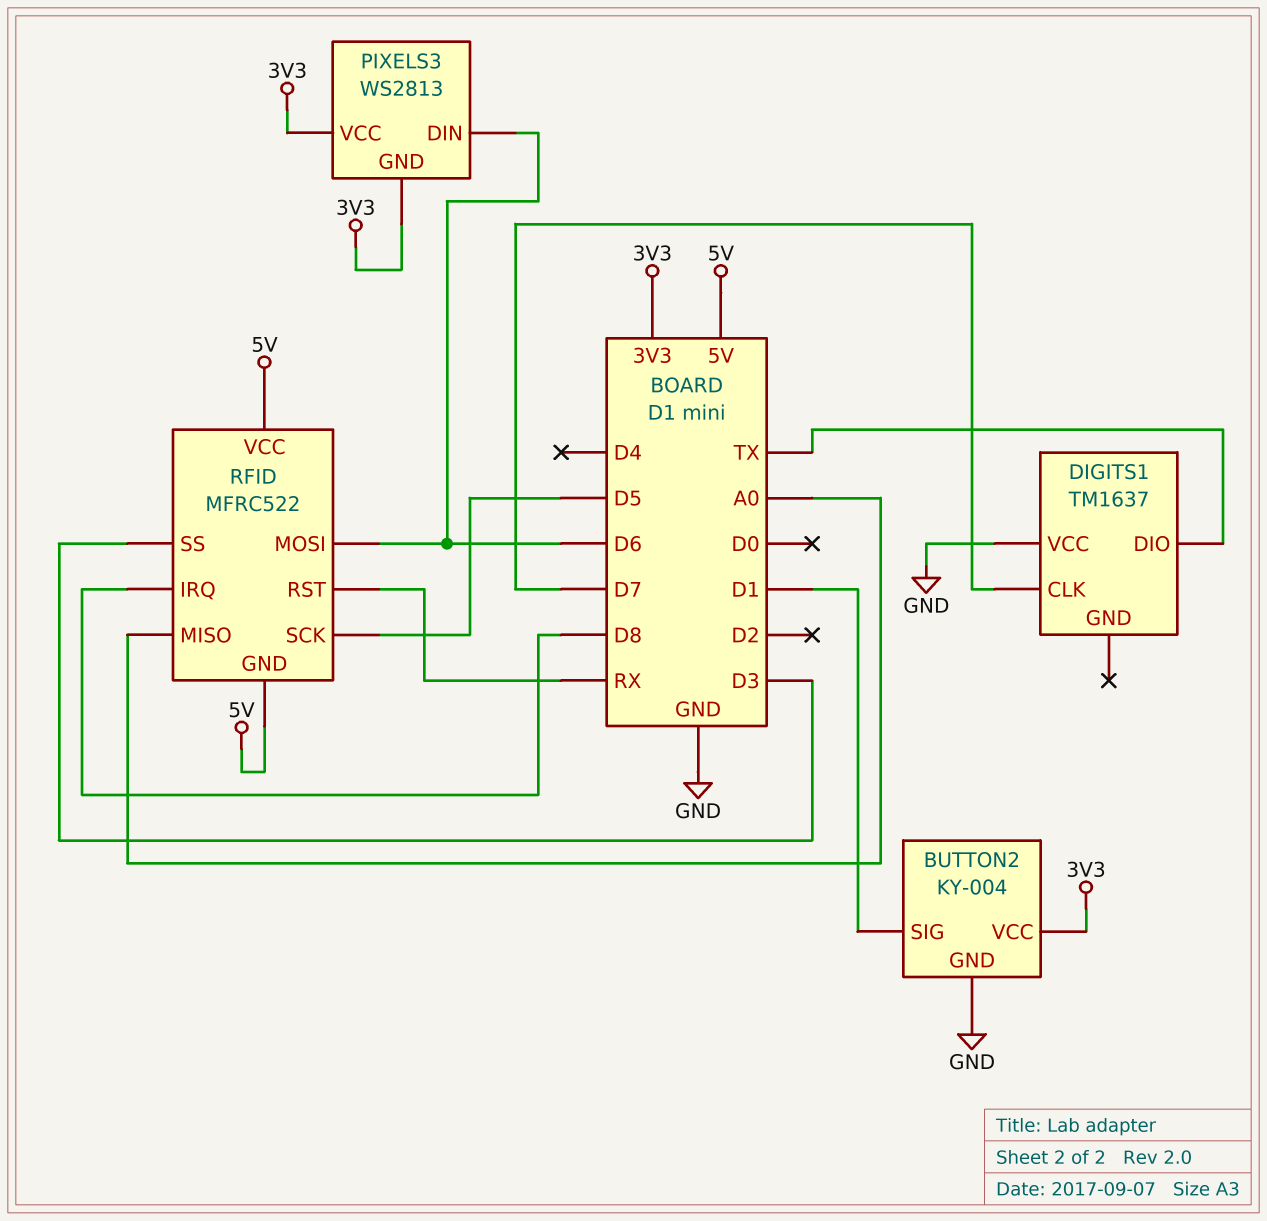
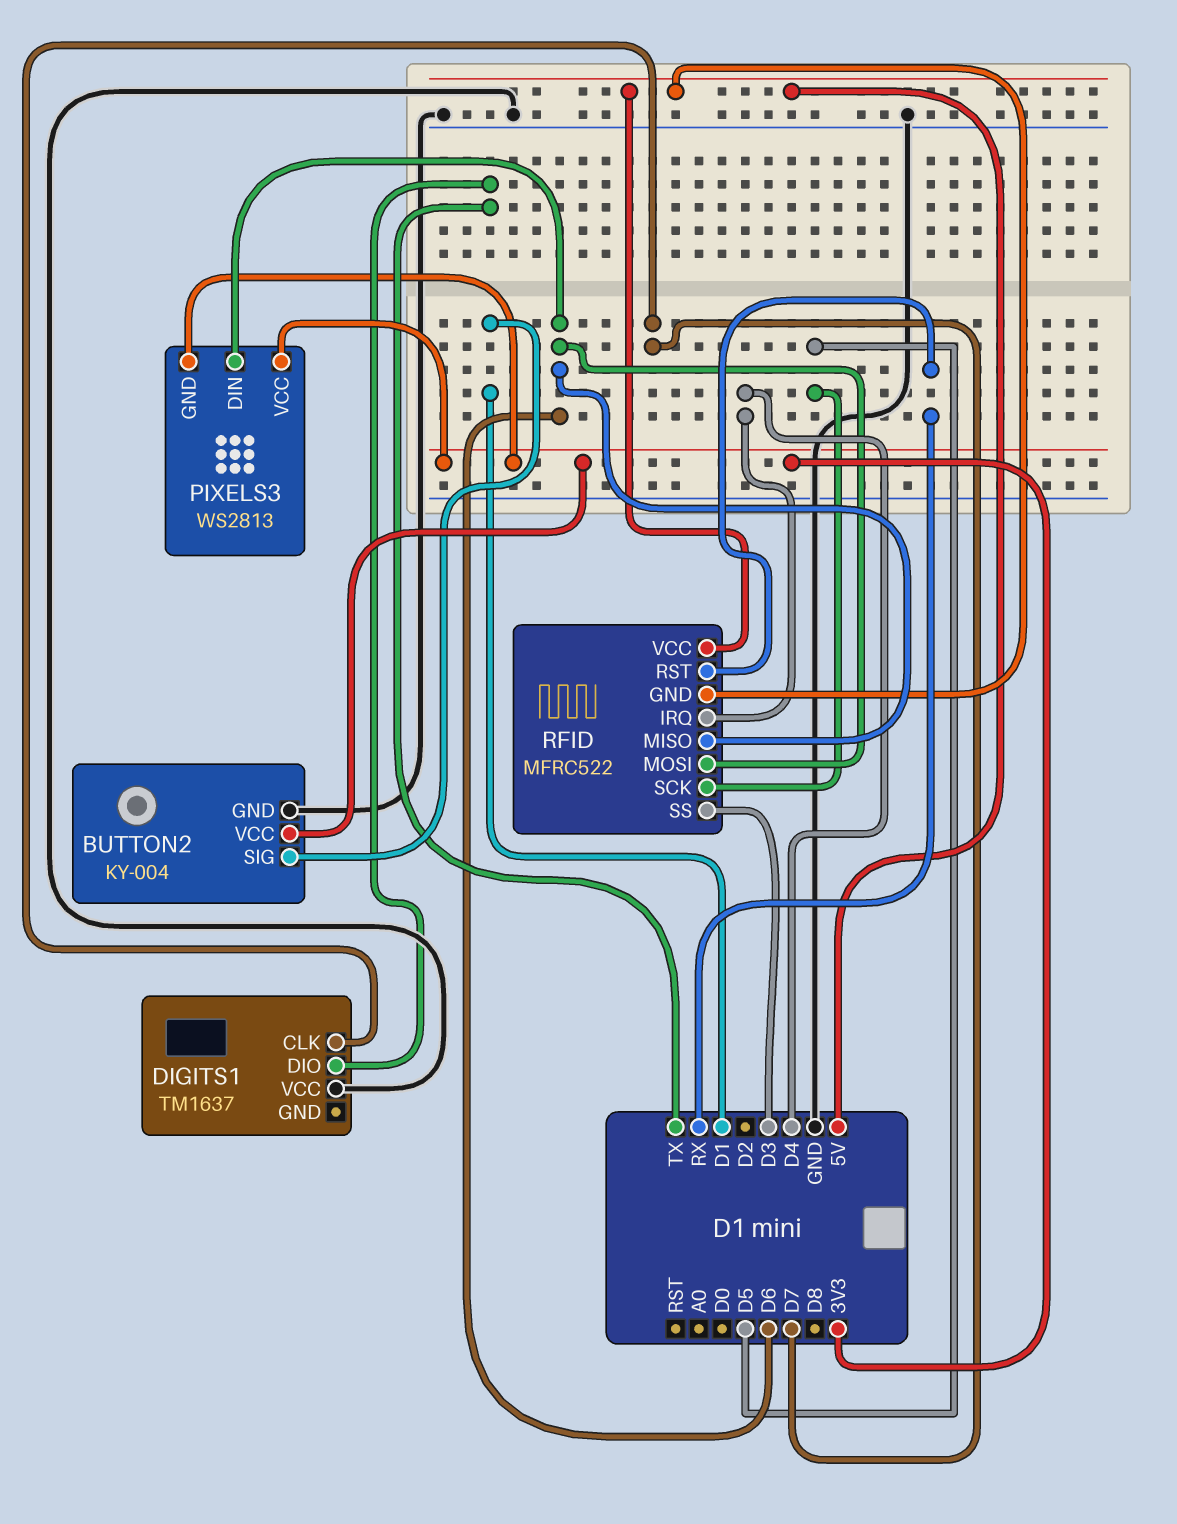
RFID pin IRQ: D8 -> D4
RFID pin MISO: A0 -> D6

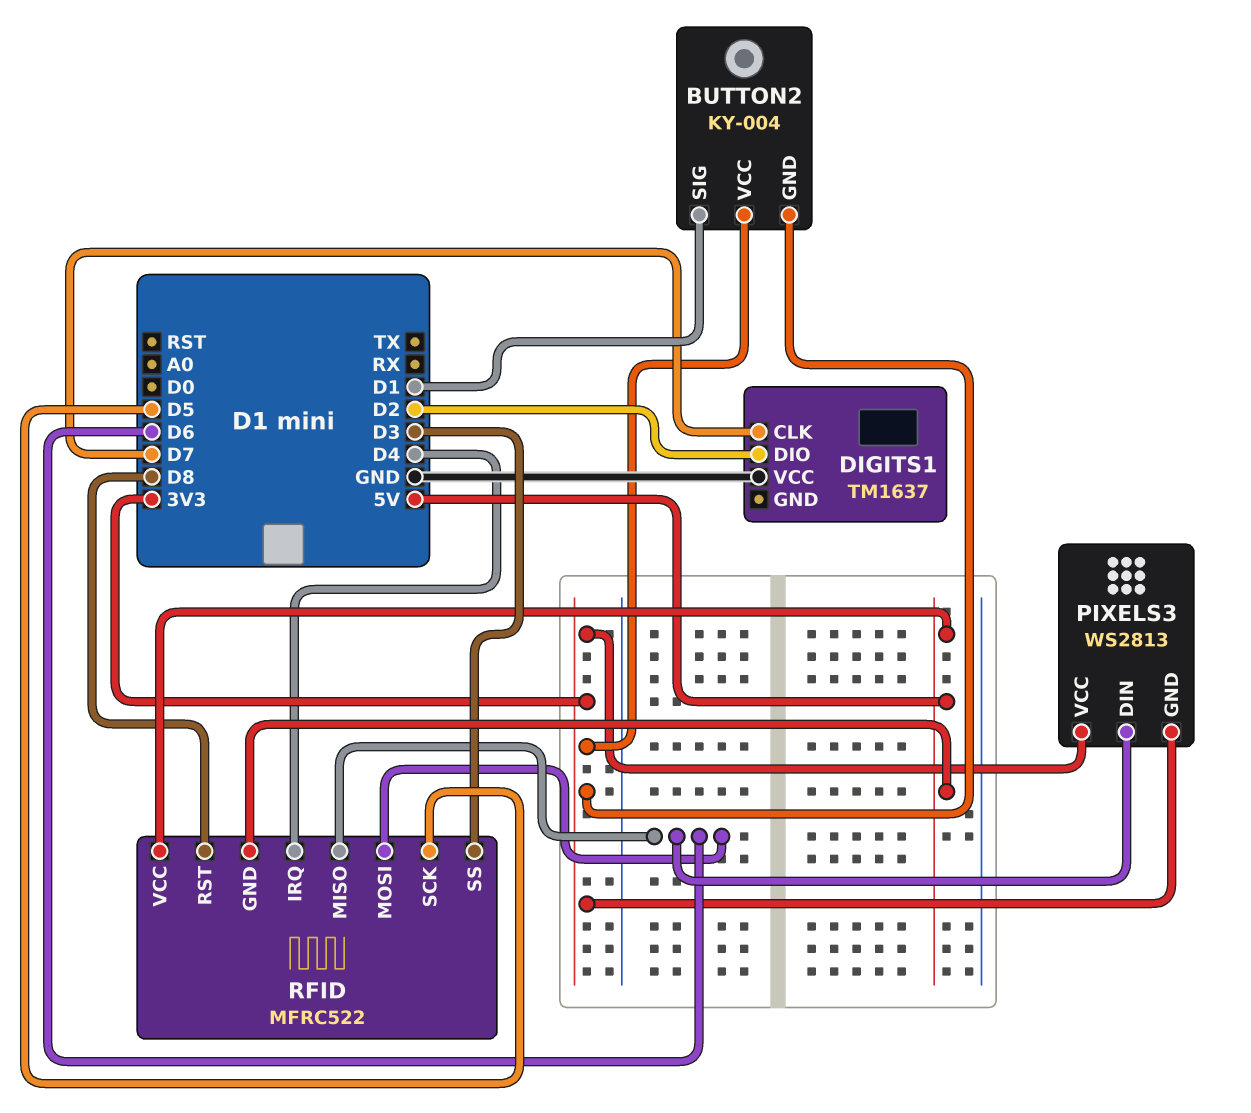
BUTTON2 pin GND: GND -> 3V3
DIGITS1 pin DIO: TX -> D2
RFID pin RST: RX -> D8

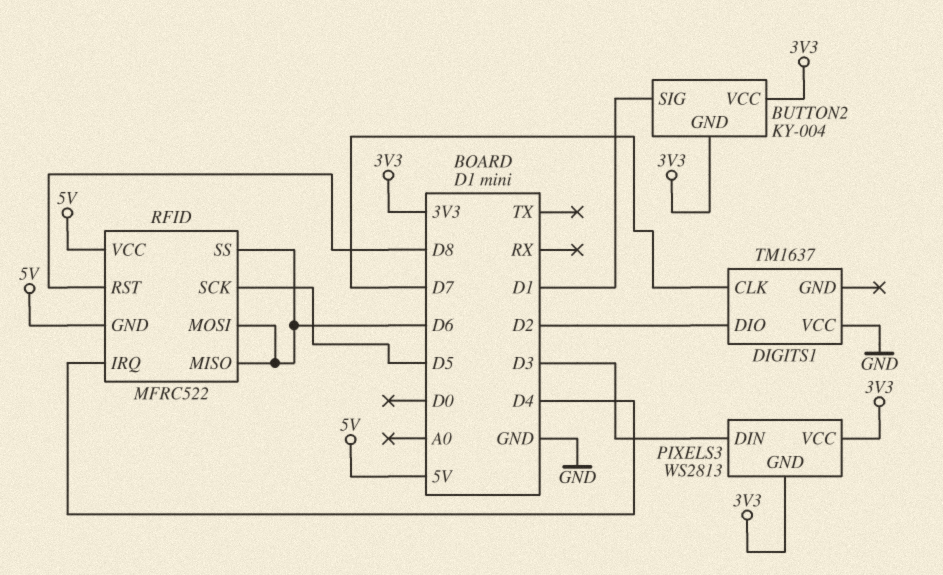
PIXELS3 pin DIN: D6 -> D3
RFID pin SS: D3 -> D6

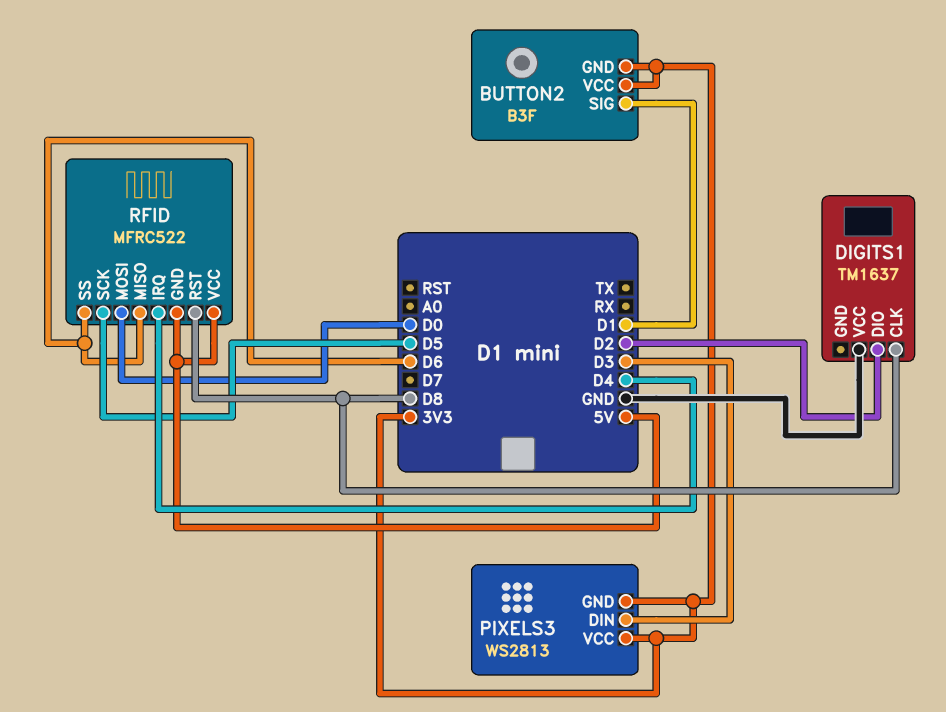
BUTTON2: KY-004 -> B3F
DIGITS1 pin CLK: D7 -> D8
RFID pin MOSI: D6 -> D0

